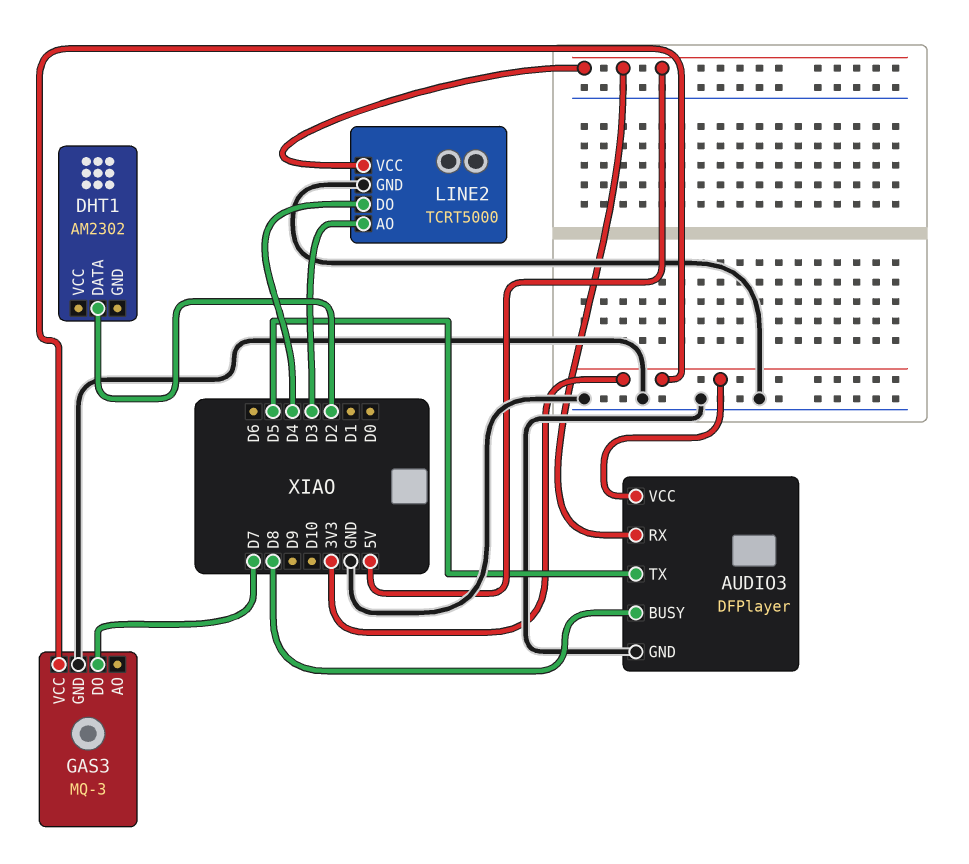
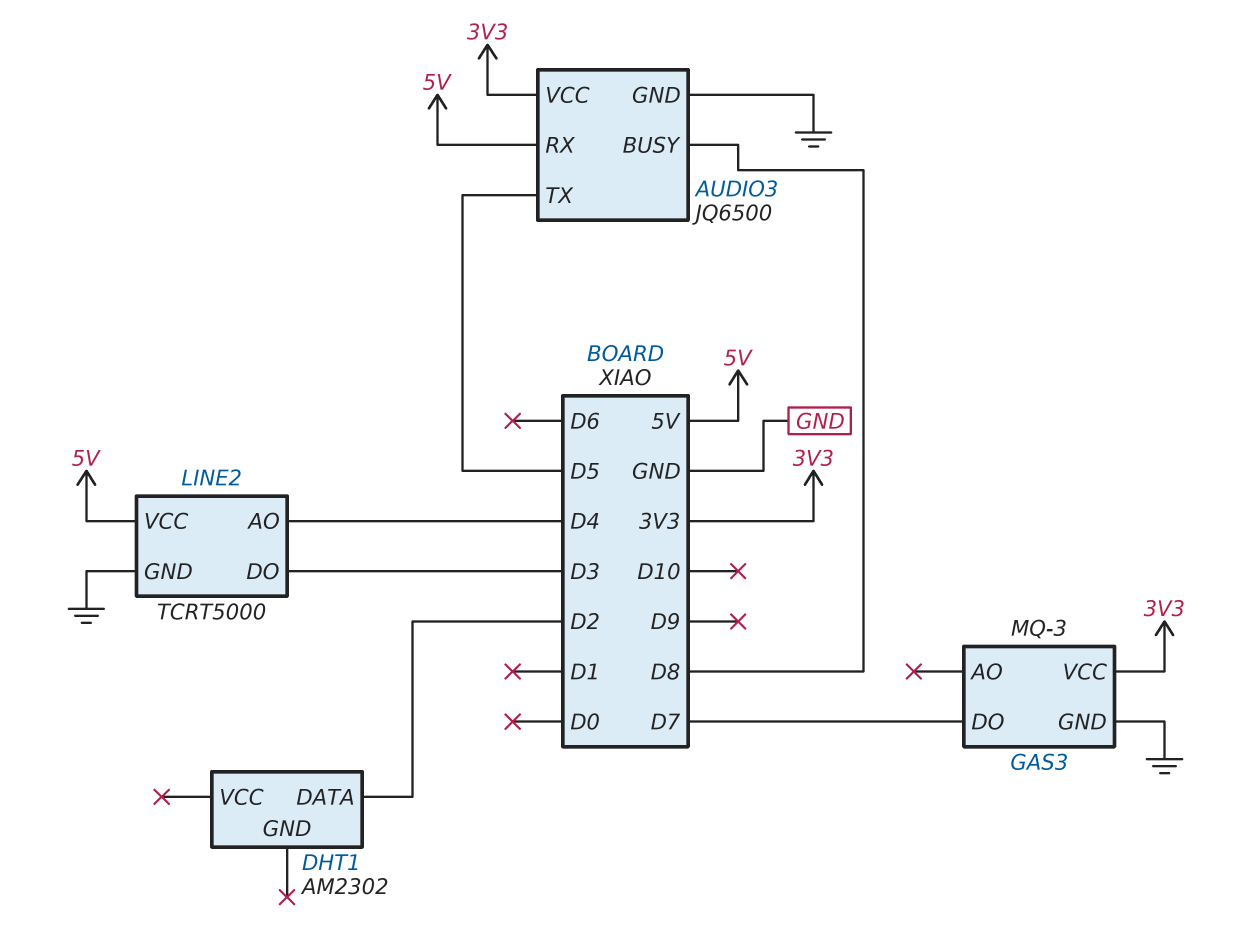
AUDIO3: DFPlayer -> JQ6500
LINE2 pin AO: D3 -> D4
LINE2 pin DO: D4 -> D3

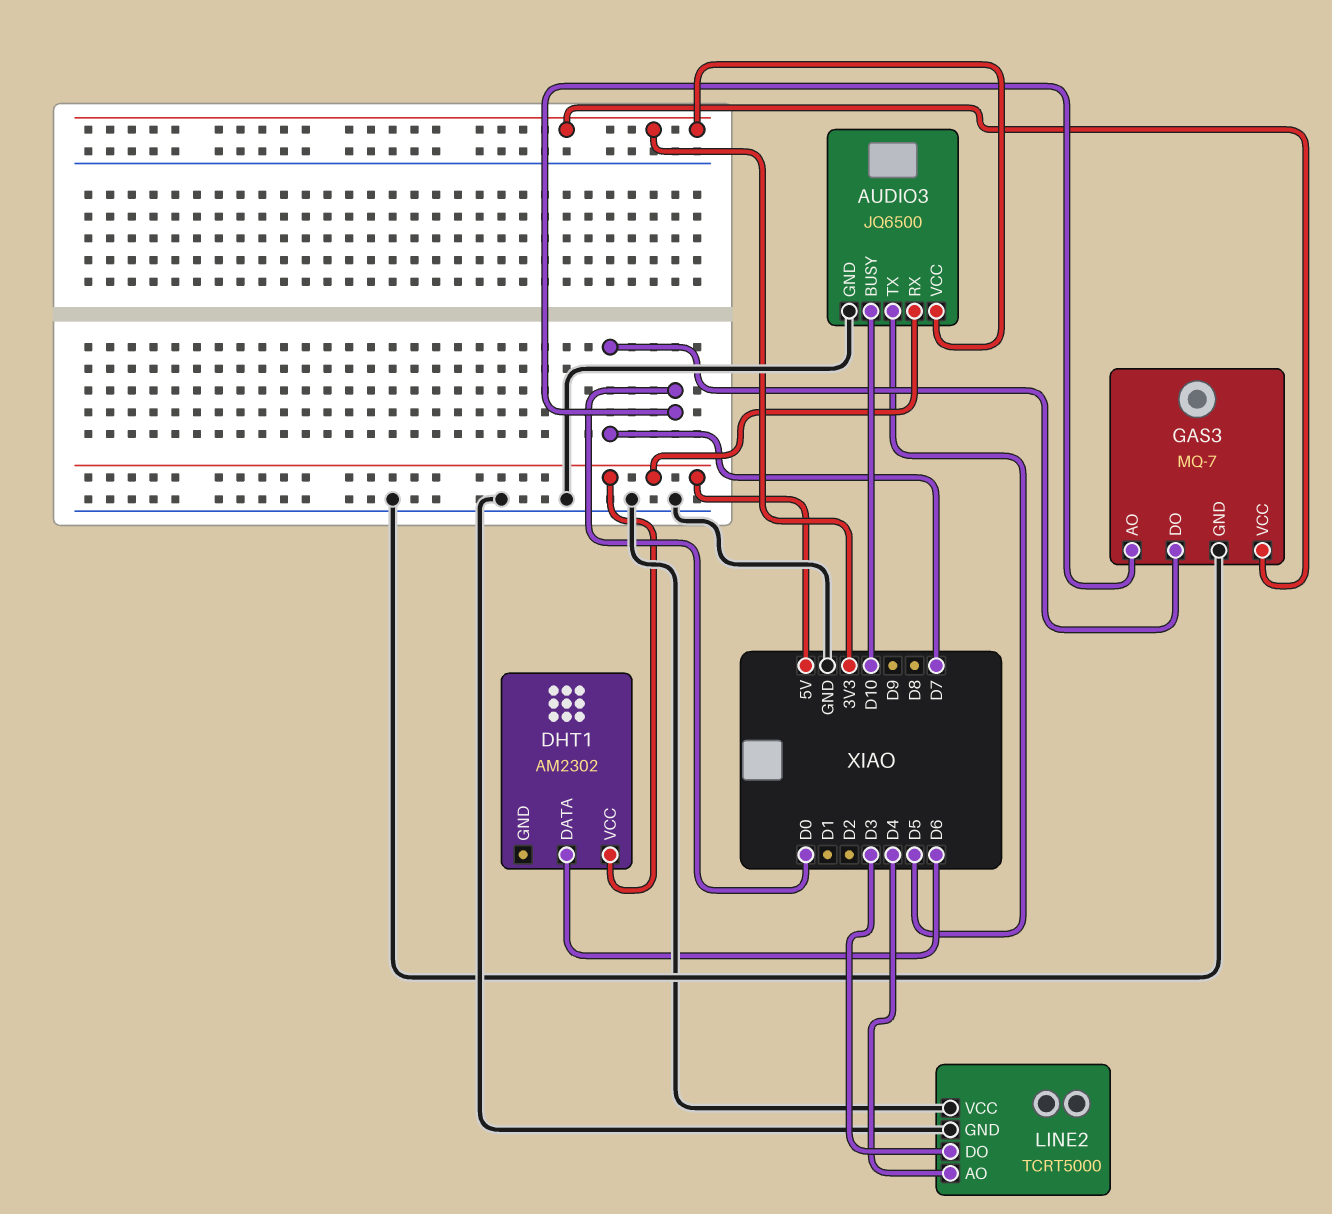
AUDIO3 pin BUSY: D8 -> D10
DHT1 pin DATA: D2 -> D6
DHT1 pin VCC: none -> 5V
GAS3: MQ-3 -> MQ-7
GAS3 pin AO: none -> D0
LINE2 pin VCC: 5V -> GND

